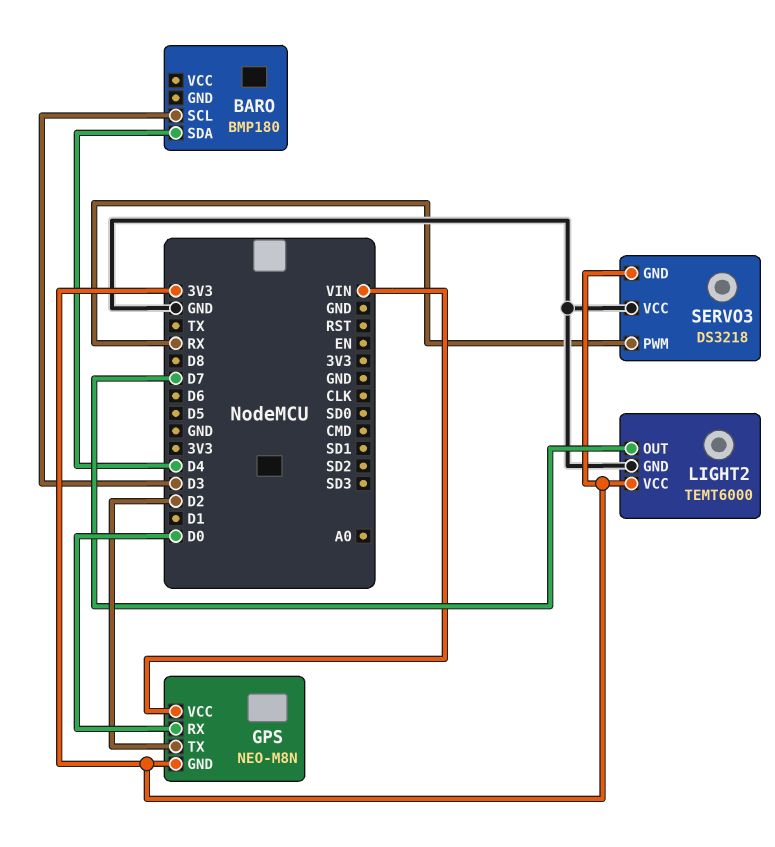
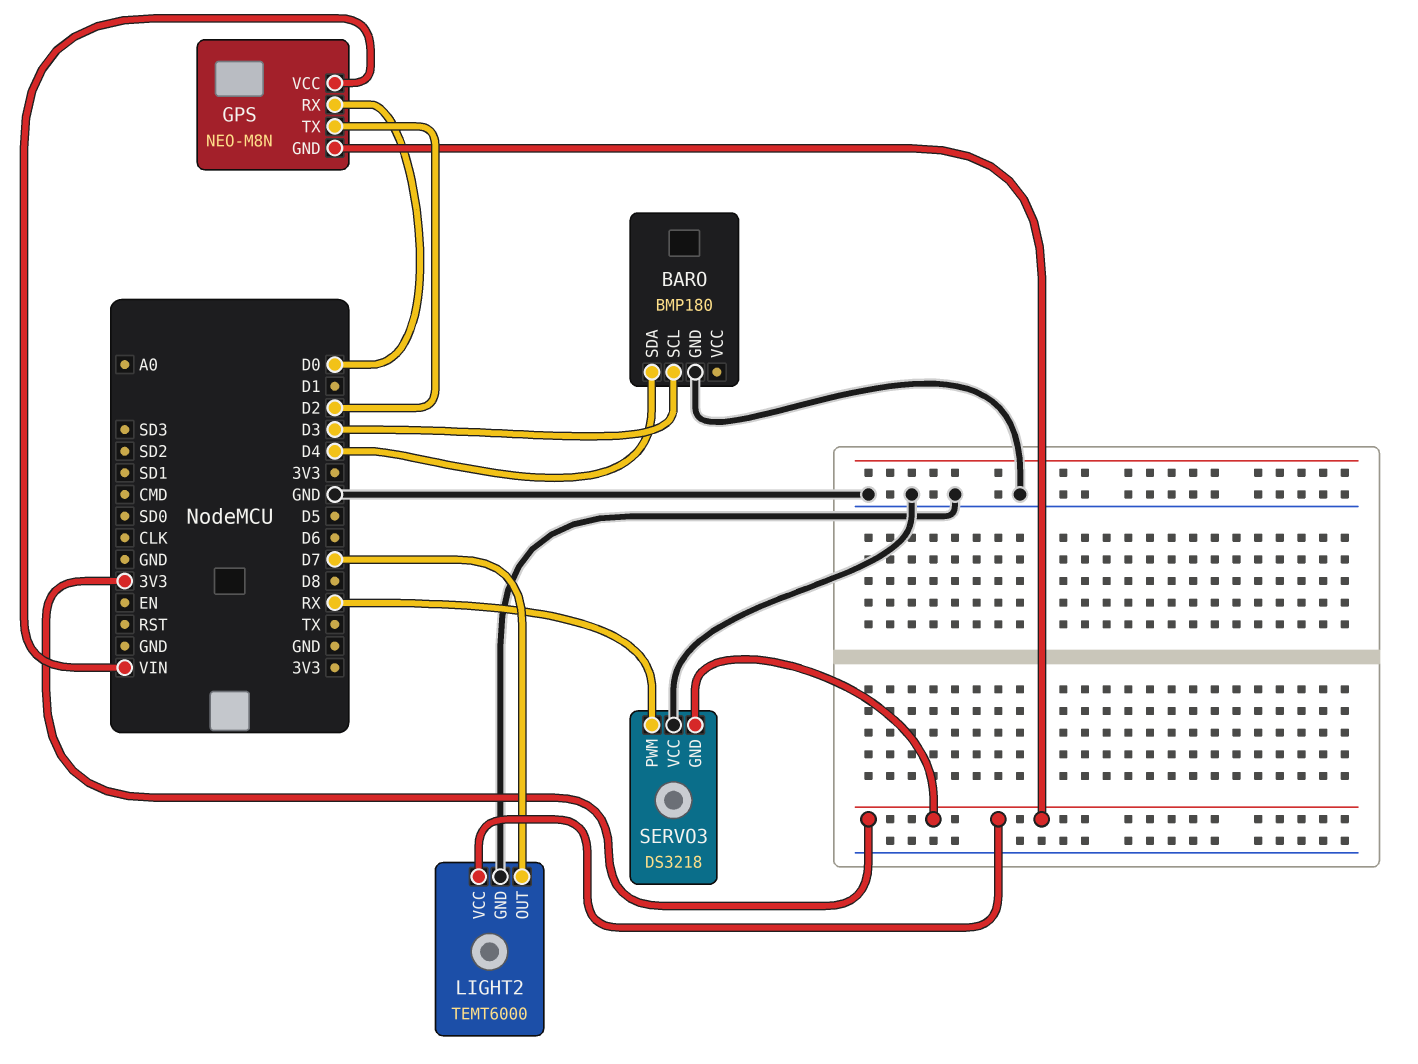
BARO pin GND: none -> GND

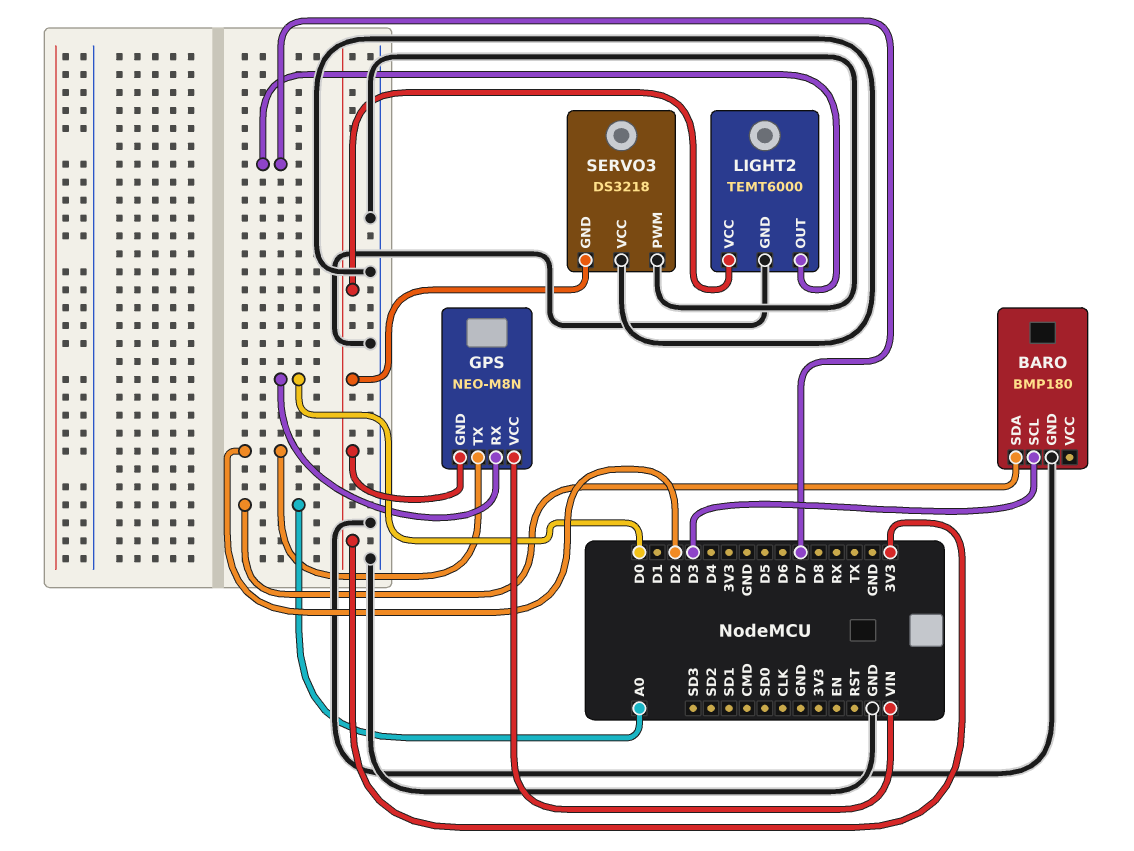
BARO pin SDA: D4 -> A0
SERVO3 pin PWM: RX -> GND

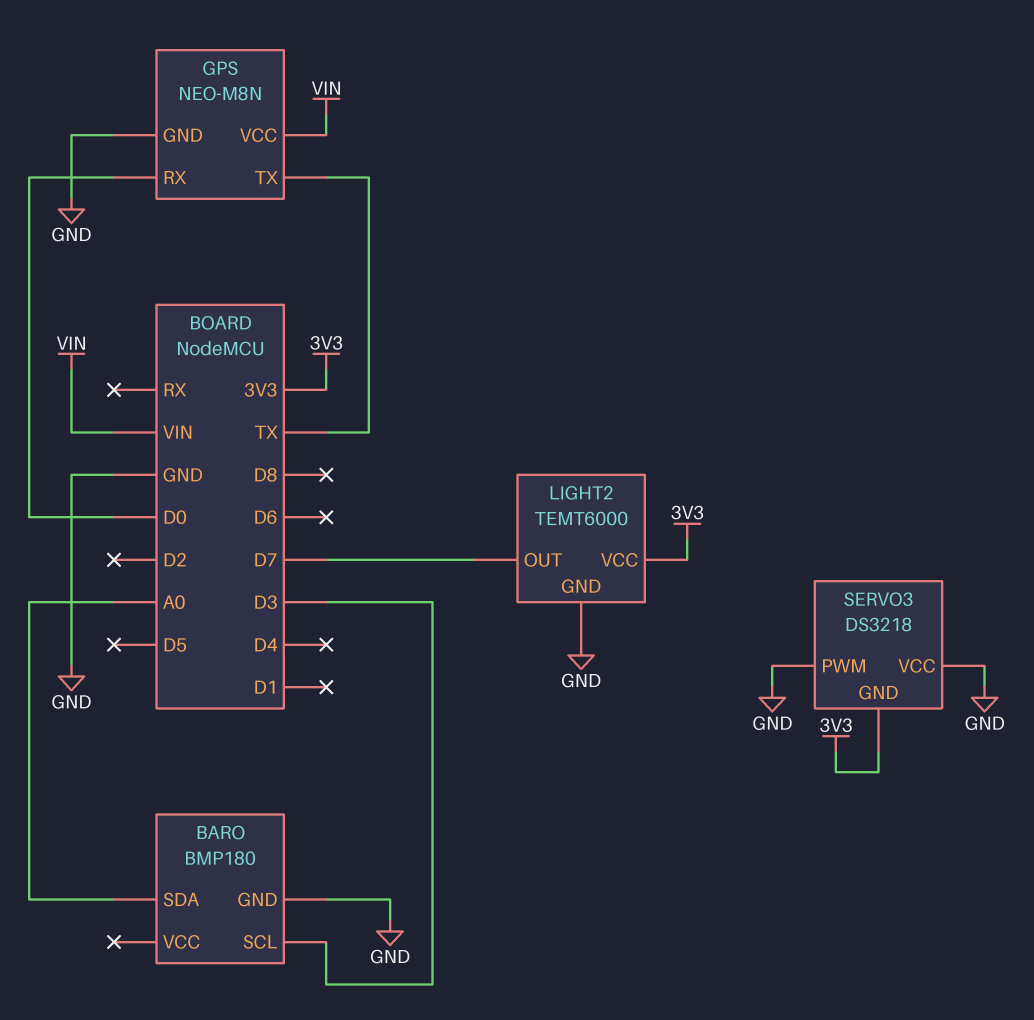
GPS pin GND: 3V3 -> GND
GPS pin TX: D2 -> TX

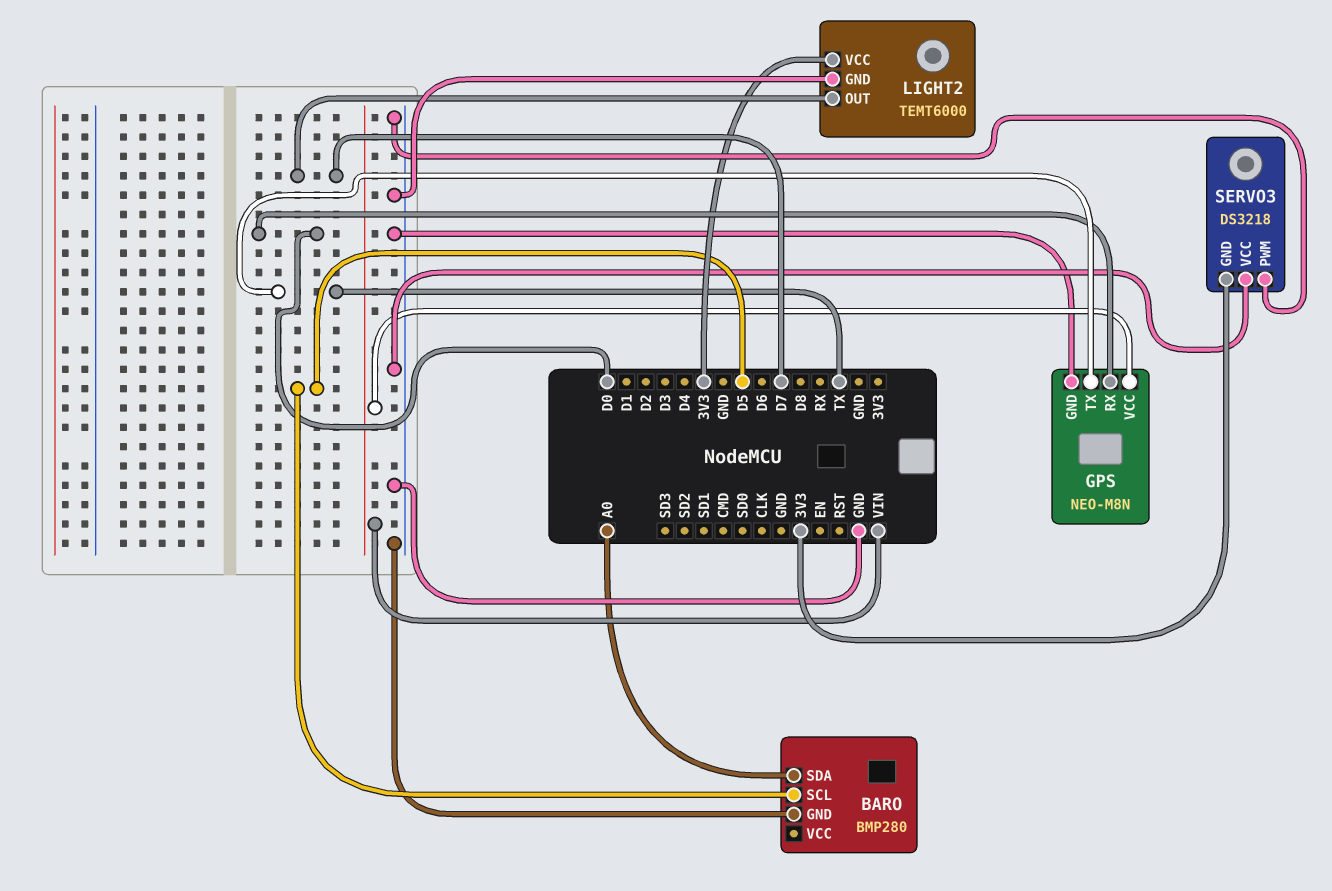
BARO: BMP180 -> BMP280
BARO pin SCL: D3 -> D5

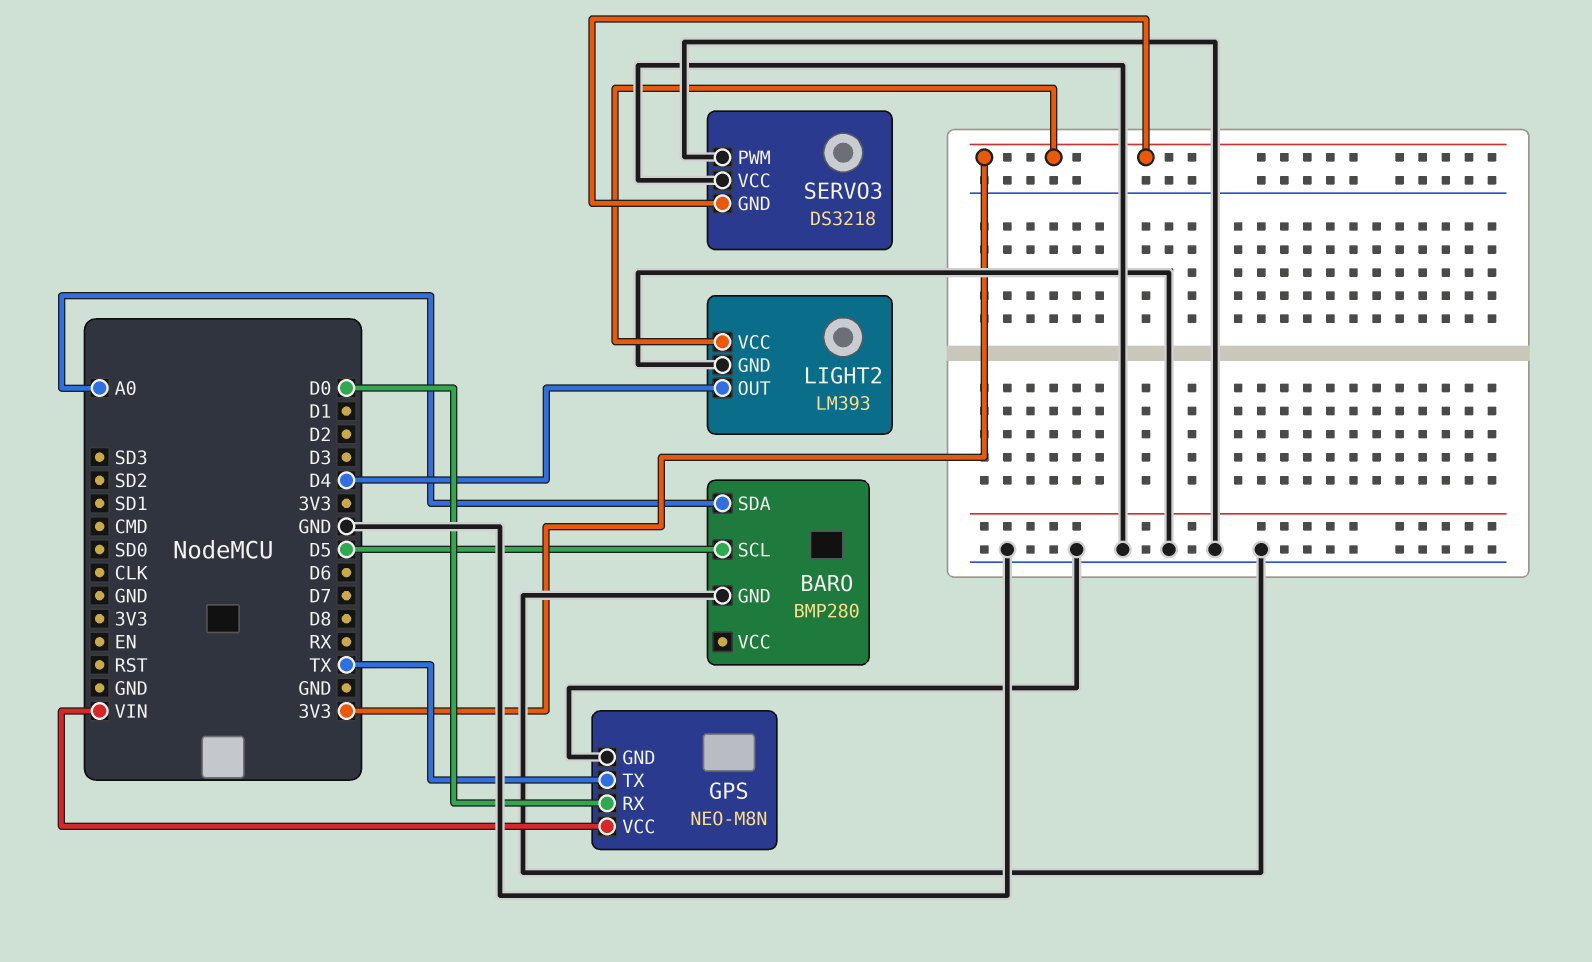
LIGHT2: TEMT6000 -> LM393
LIGHT2 pin OUT: D7 -> D4

